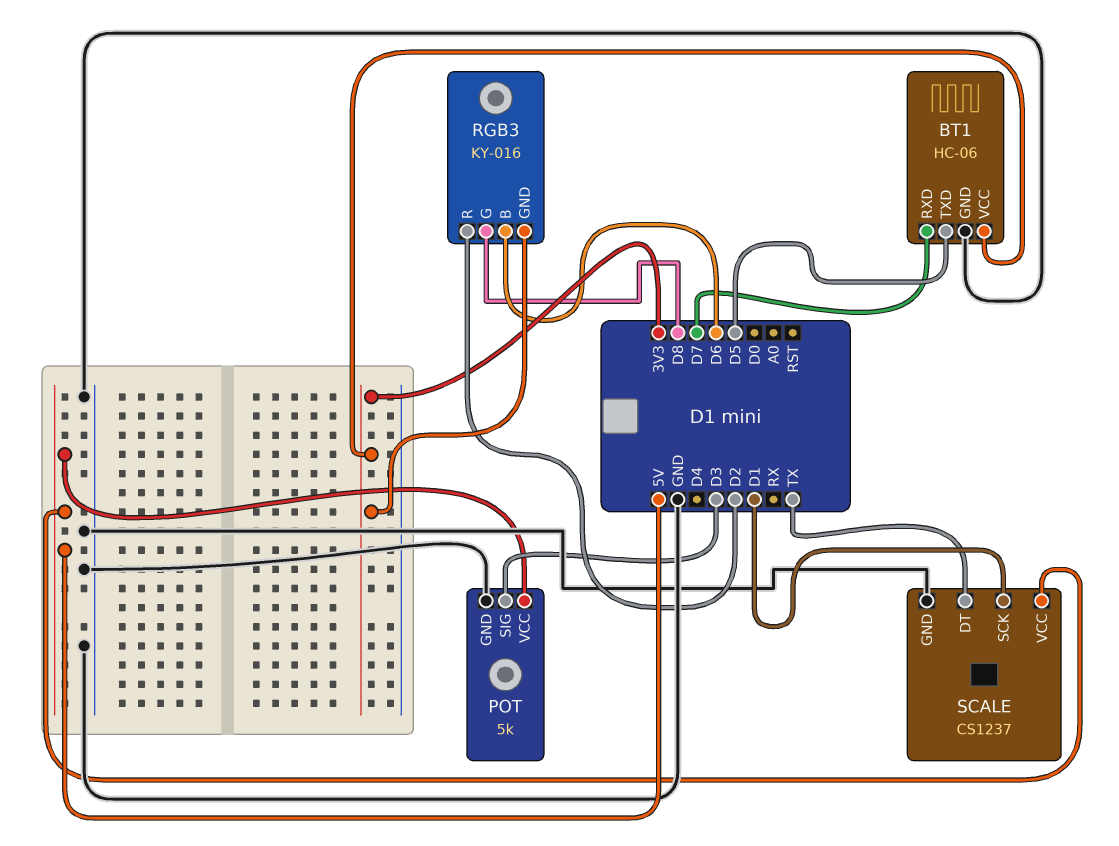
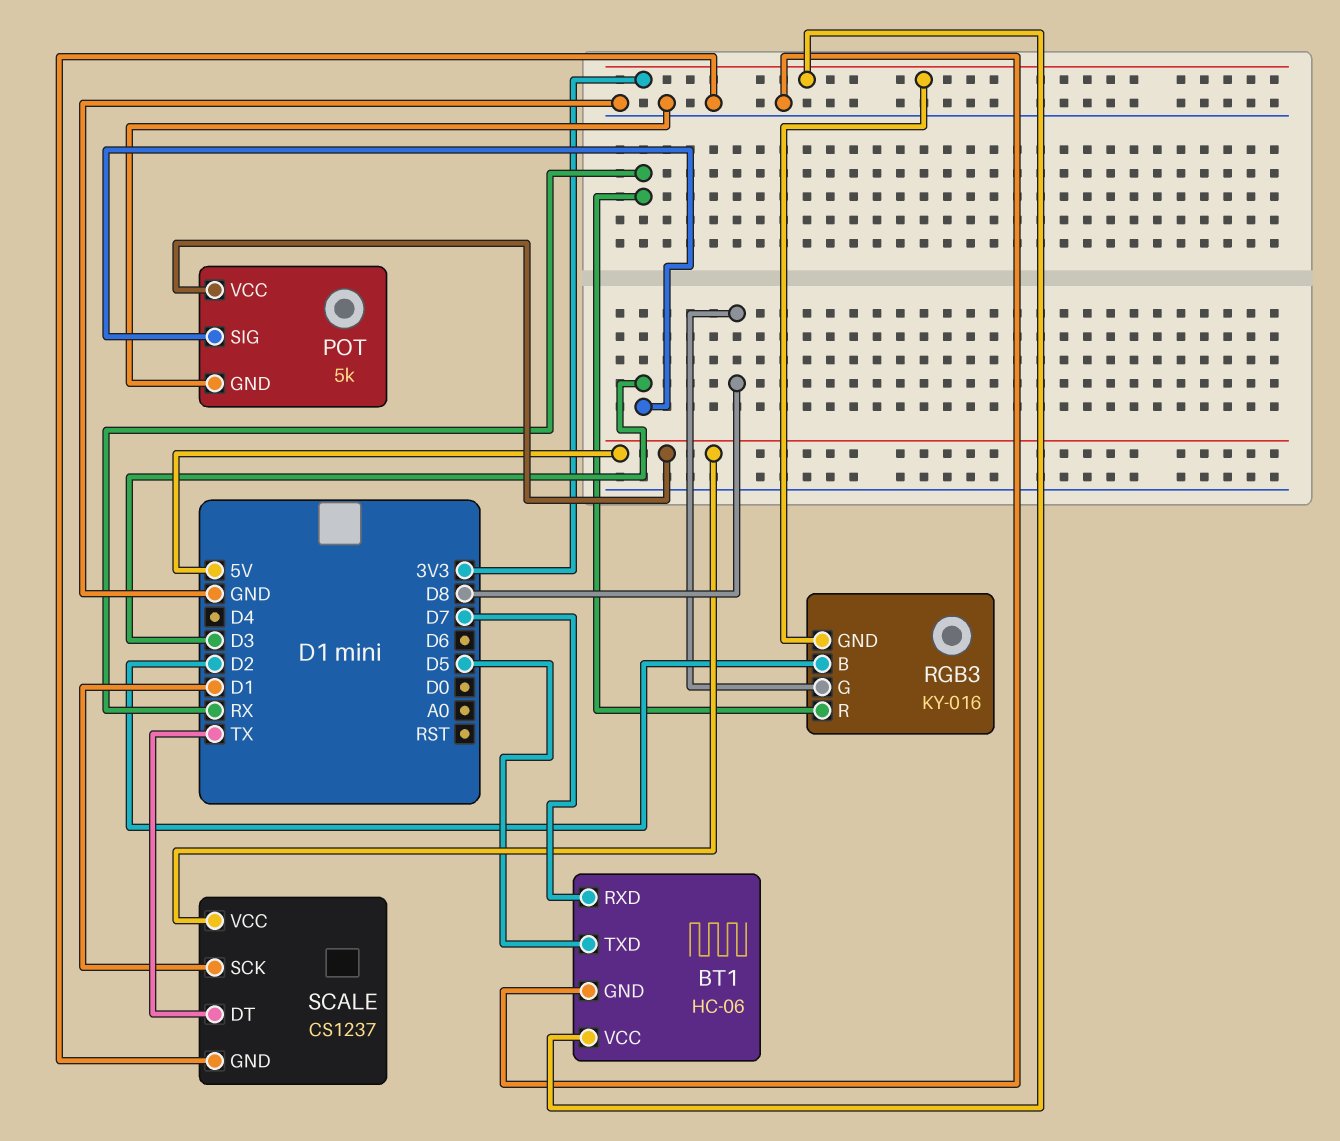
RGB3 pin B: D6 -> D2
RGB3 pin R: D2 -> RX

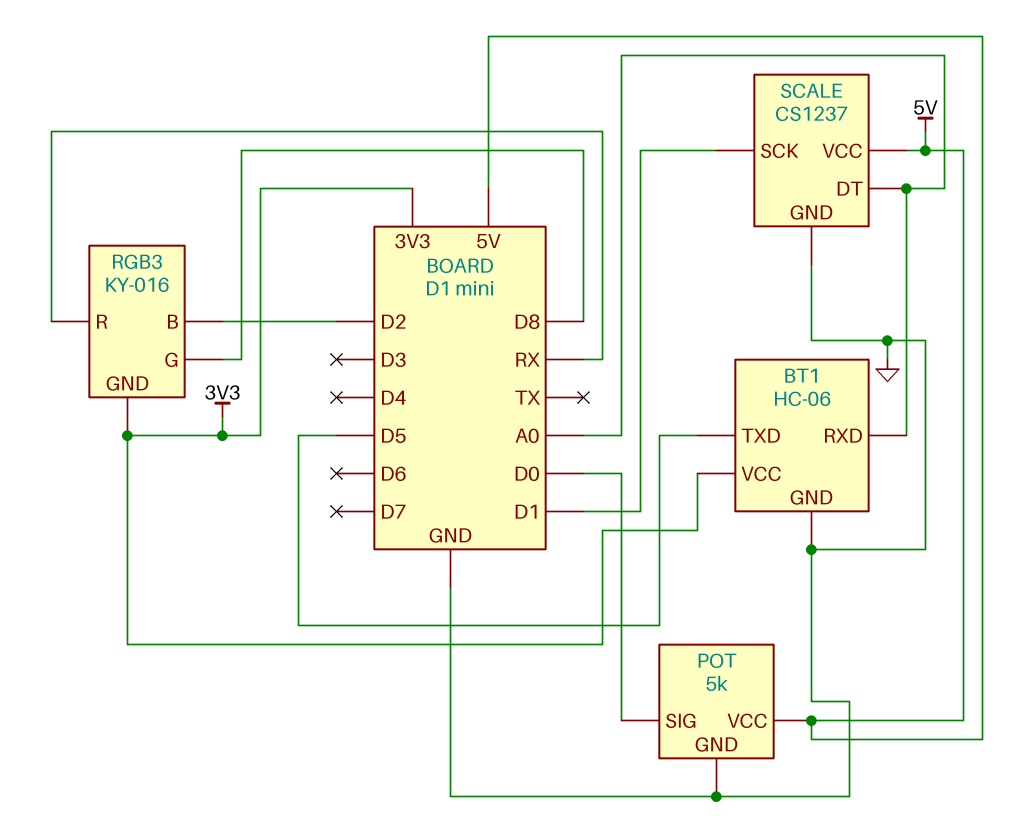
BT1 pin RXD: D7 -> A0
POT pin SIG: D3 -> D0
SCALE pin DT: TX -> A0

